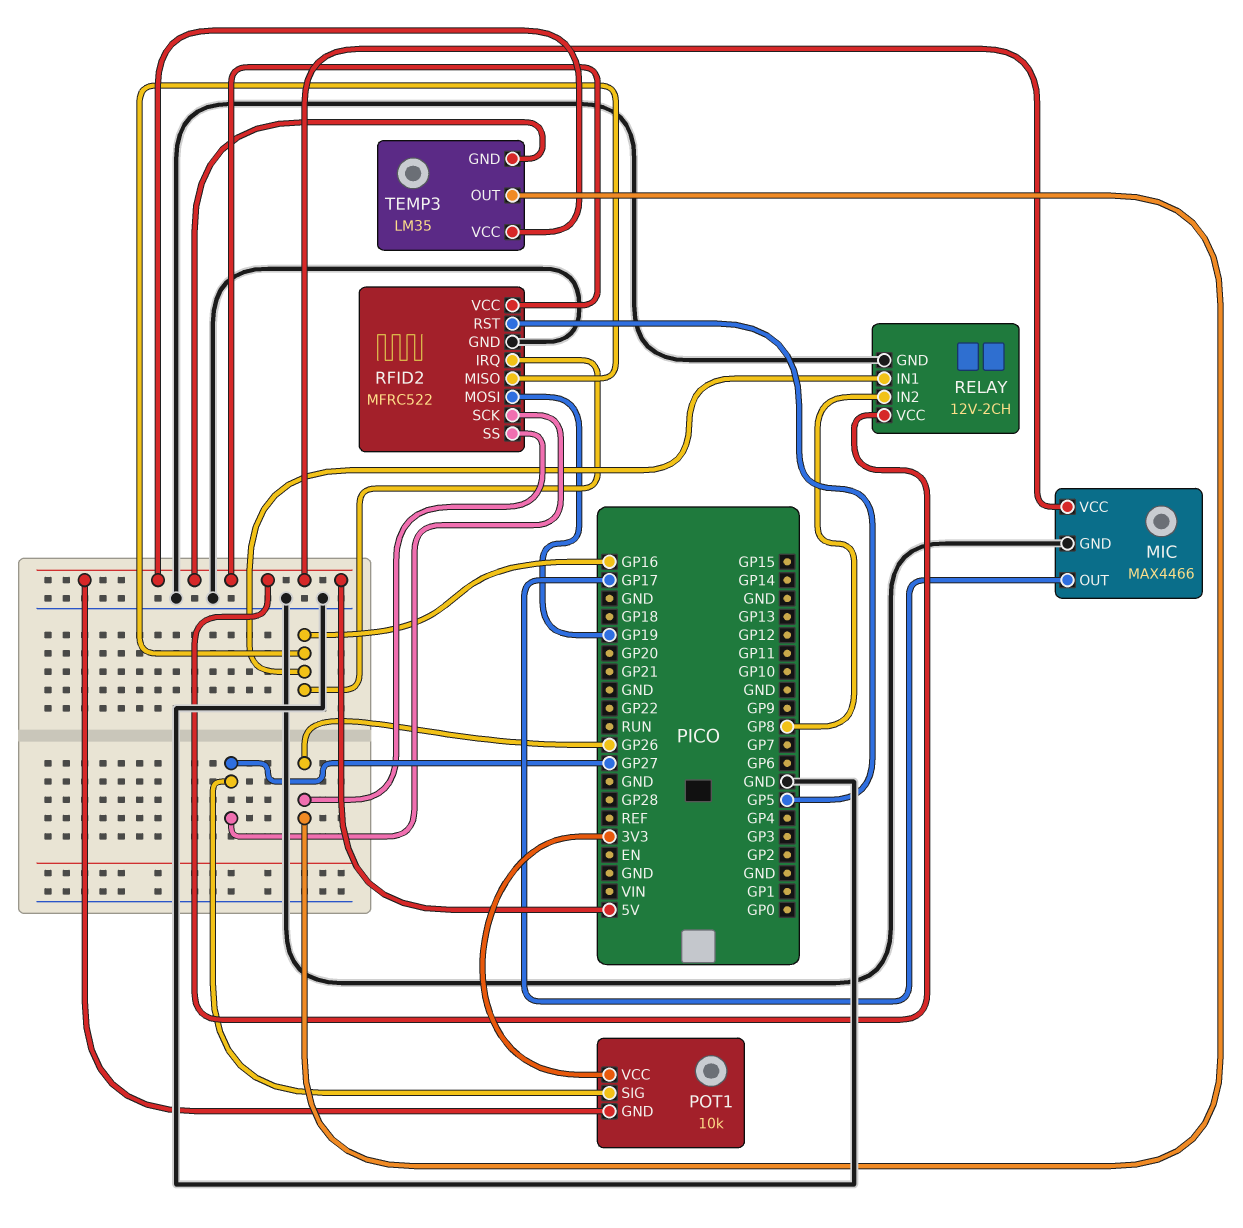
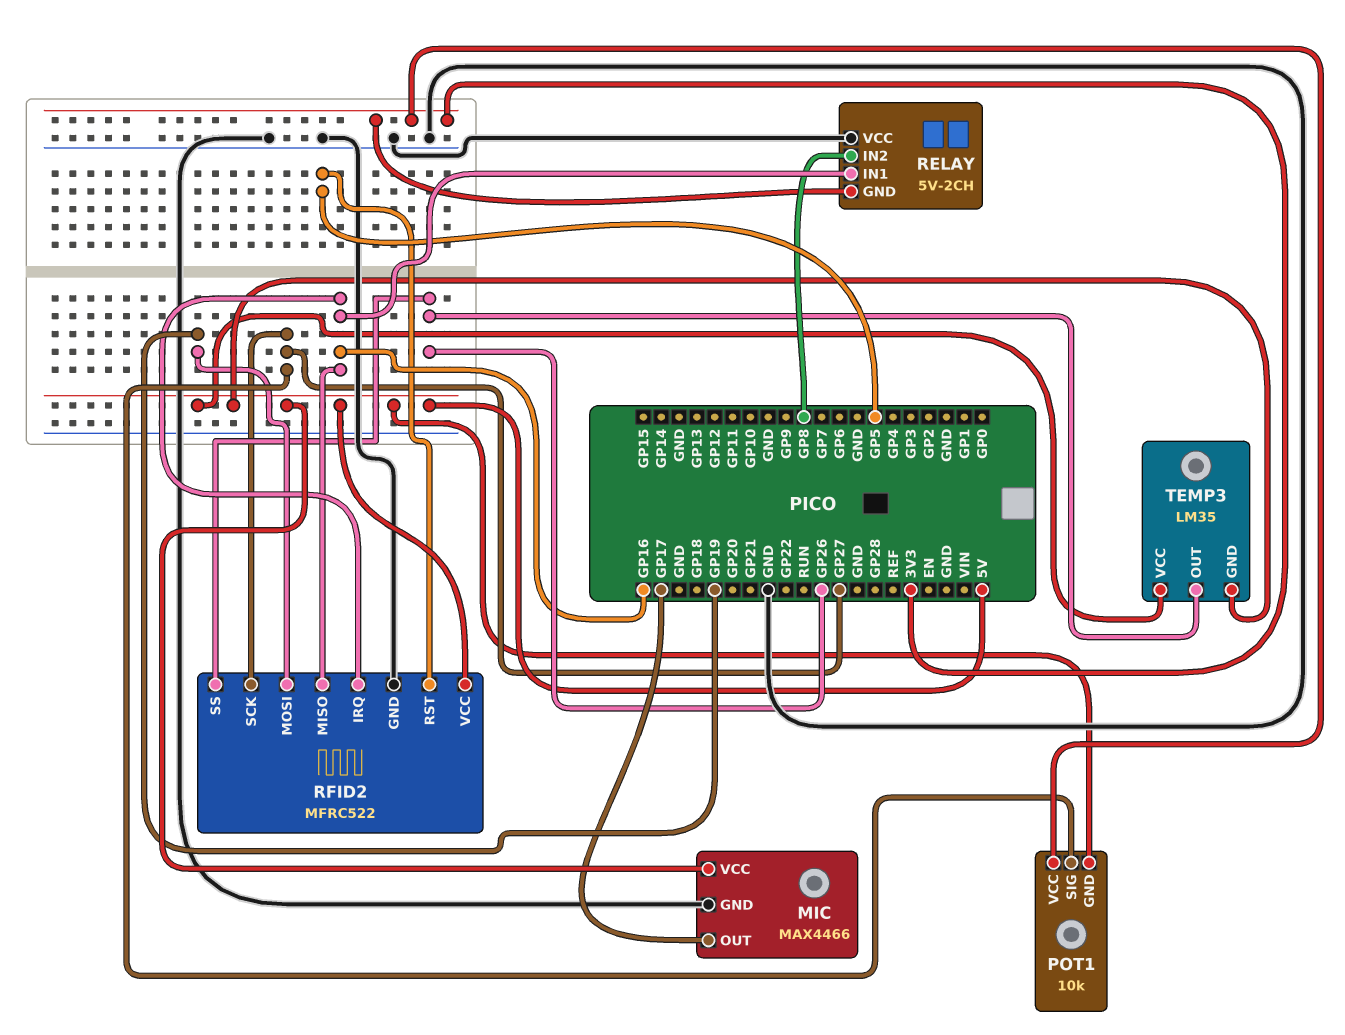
RELAY: 12V-2CH -> 5V-2CH
RELAY pin GND: GND -> 3V3
RELAY pin VCC: 5V -> GND

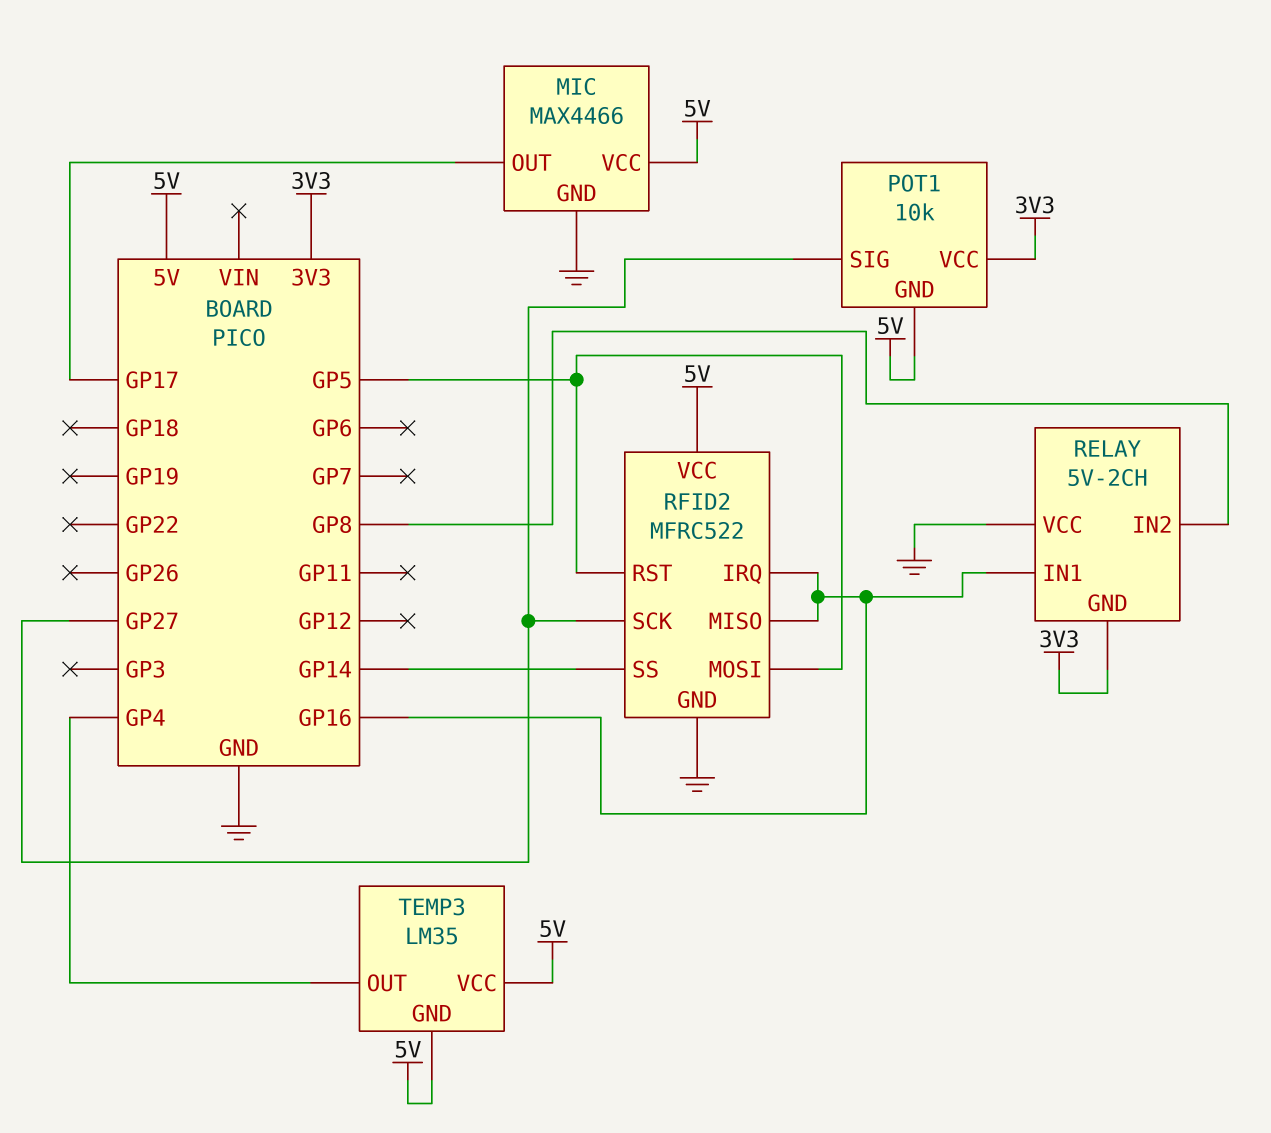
RFID2 pin MOSI: GP19 -> GP5
RFID2 pin SS: GP26 -> GP14
TEMP3 pin OUT: GP26 -> GP4

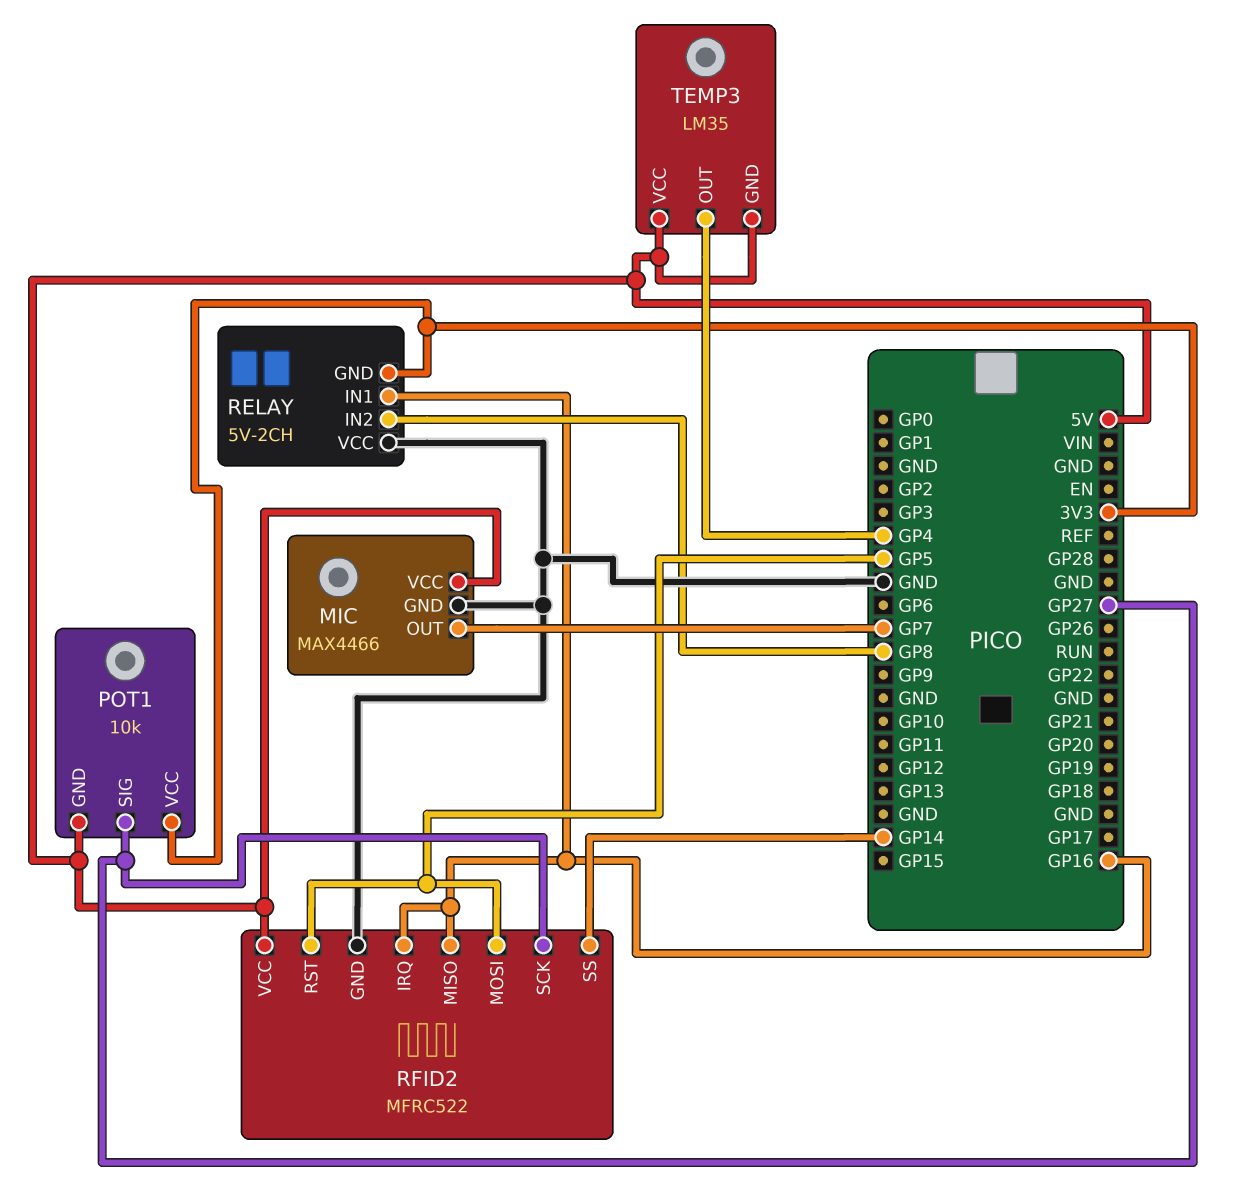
MIC pin OUT: GP17 -> GP7

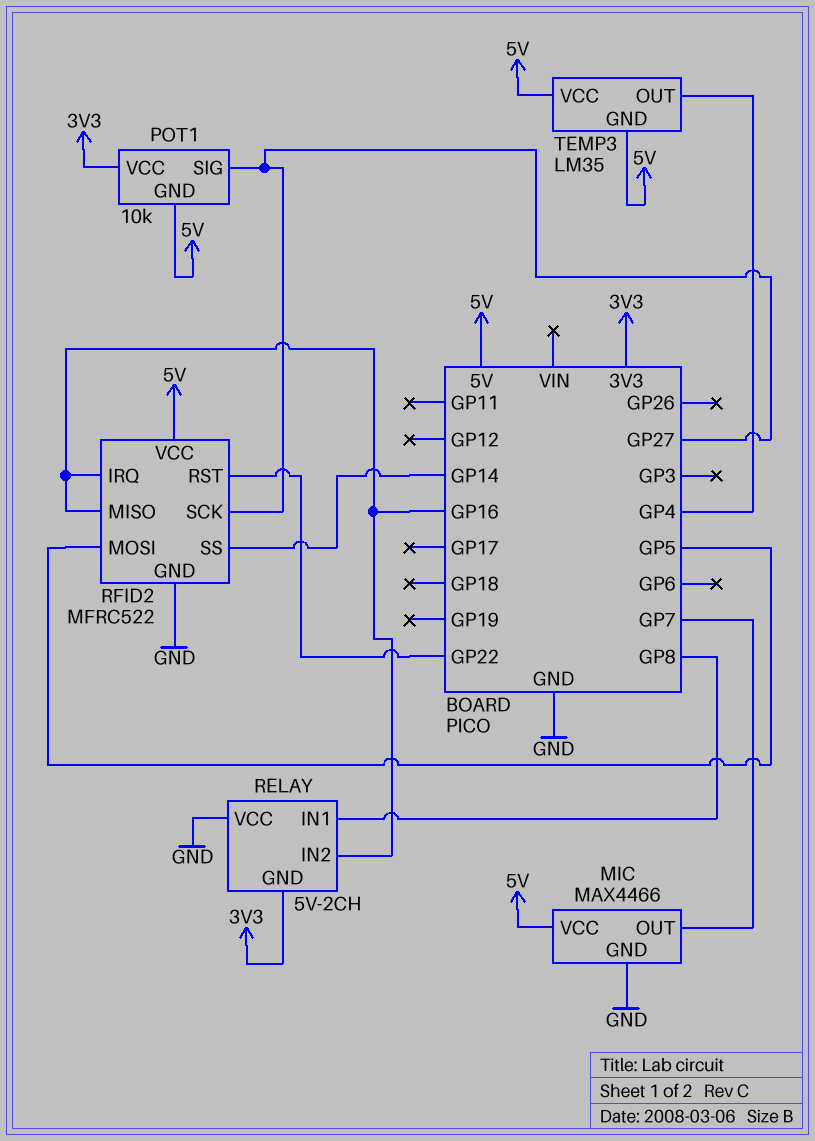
RELAY pin IN1: GP16 -> GP8
RELAY pin IN2: GP8 -> GP16
RFID2 pin RST: GP5 -> GP22

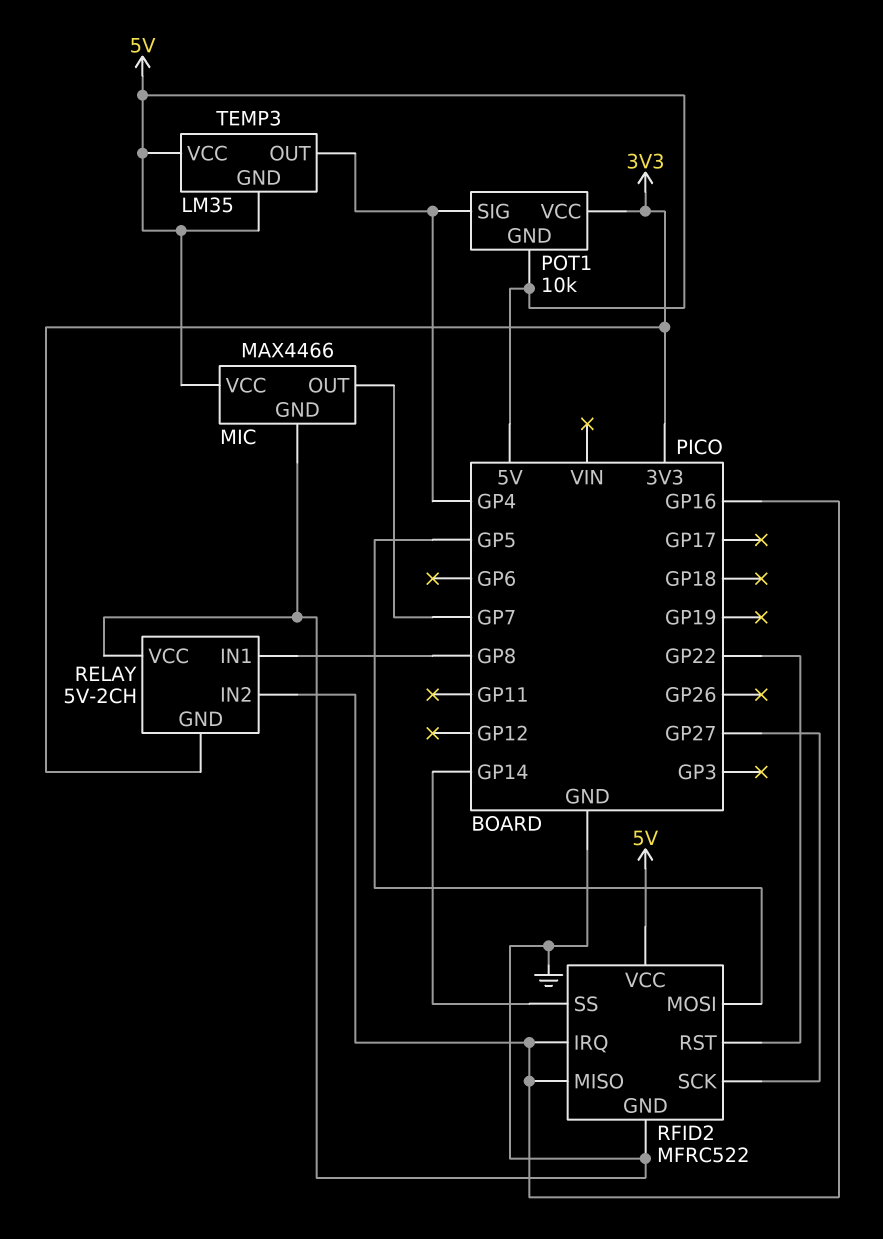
POT1 pin SIG: GP27 -> GP4

